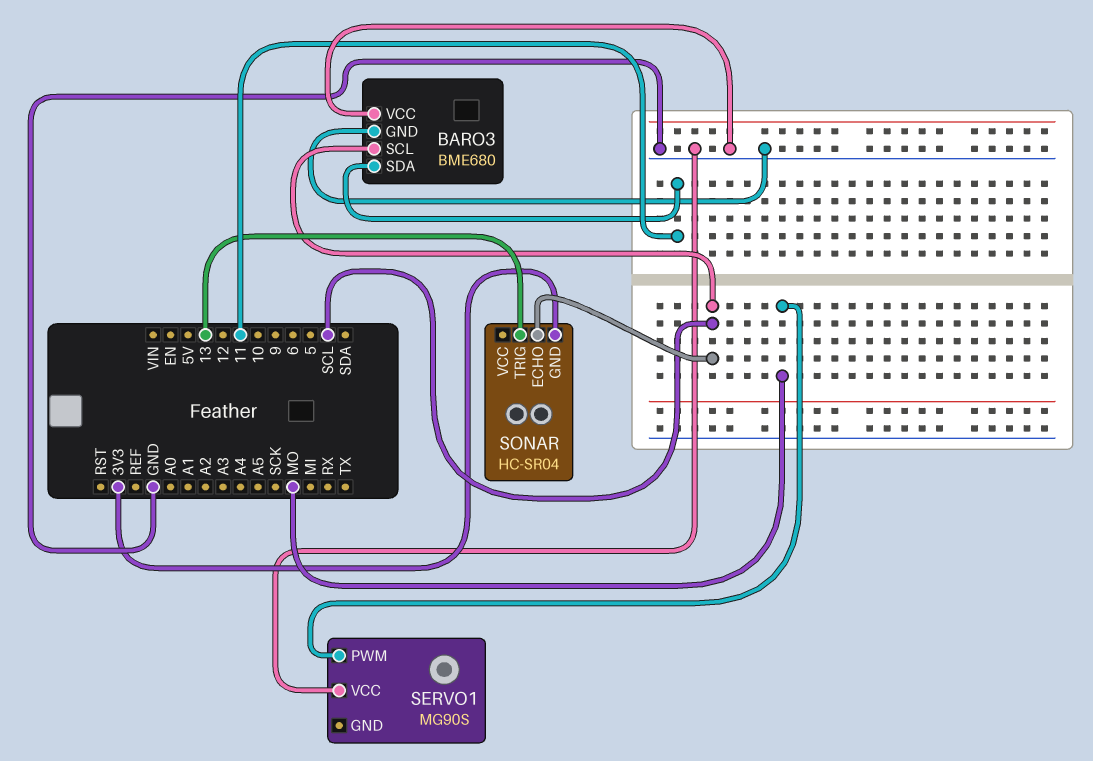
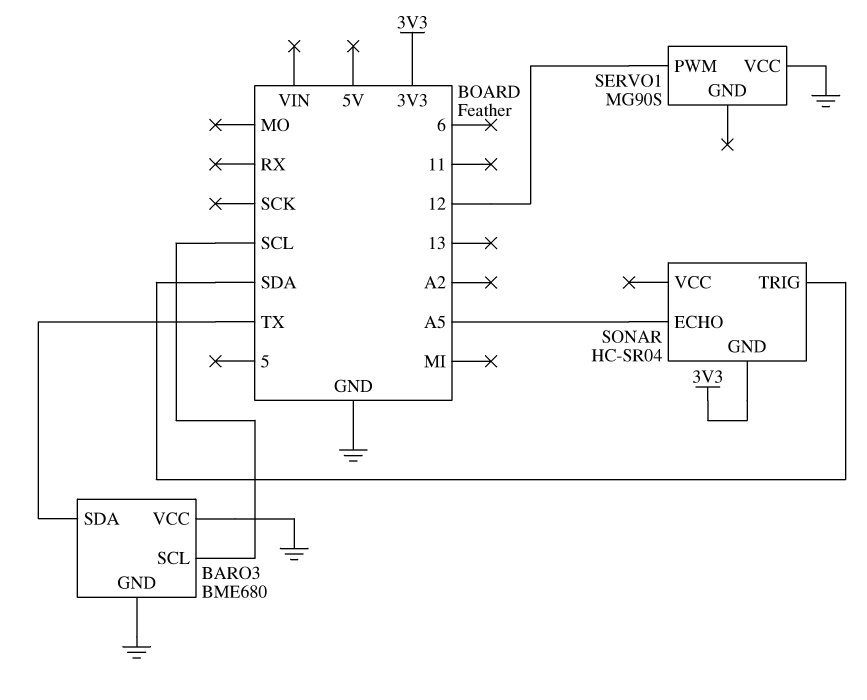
BARO3 pin SDA: 11 -> TX
SERVO1 pin PWM: MO -> 12
SONAR pin ECHO: SCL -> A5
SONAR pin TRIG: 13 -> SDA

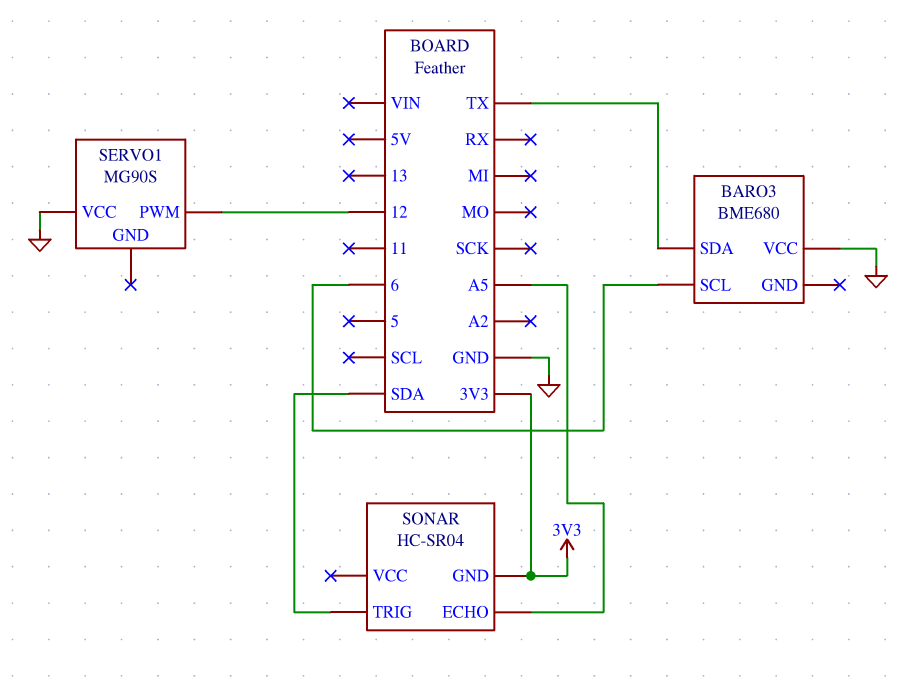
BARO3 pin GND: GND -> none
BARO3 pin SCL: SCL -> 6

